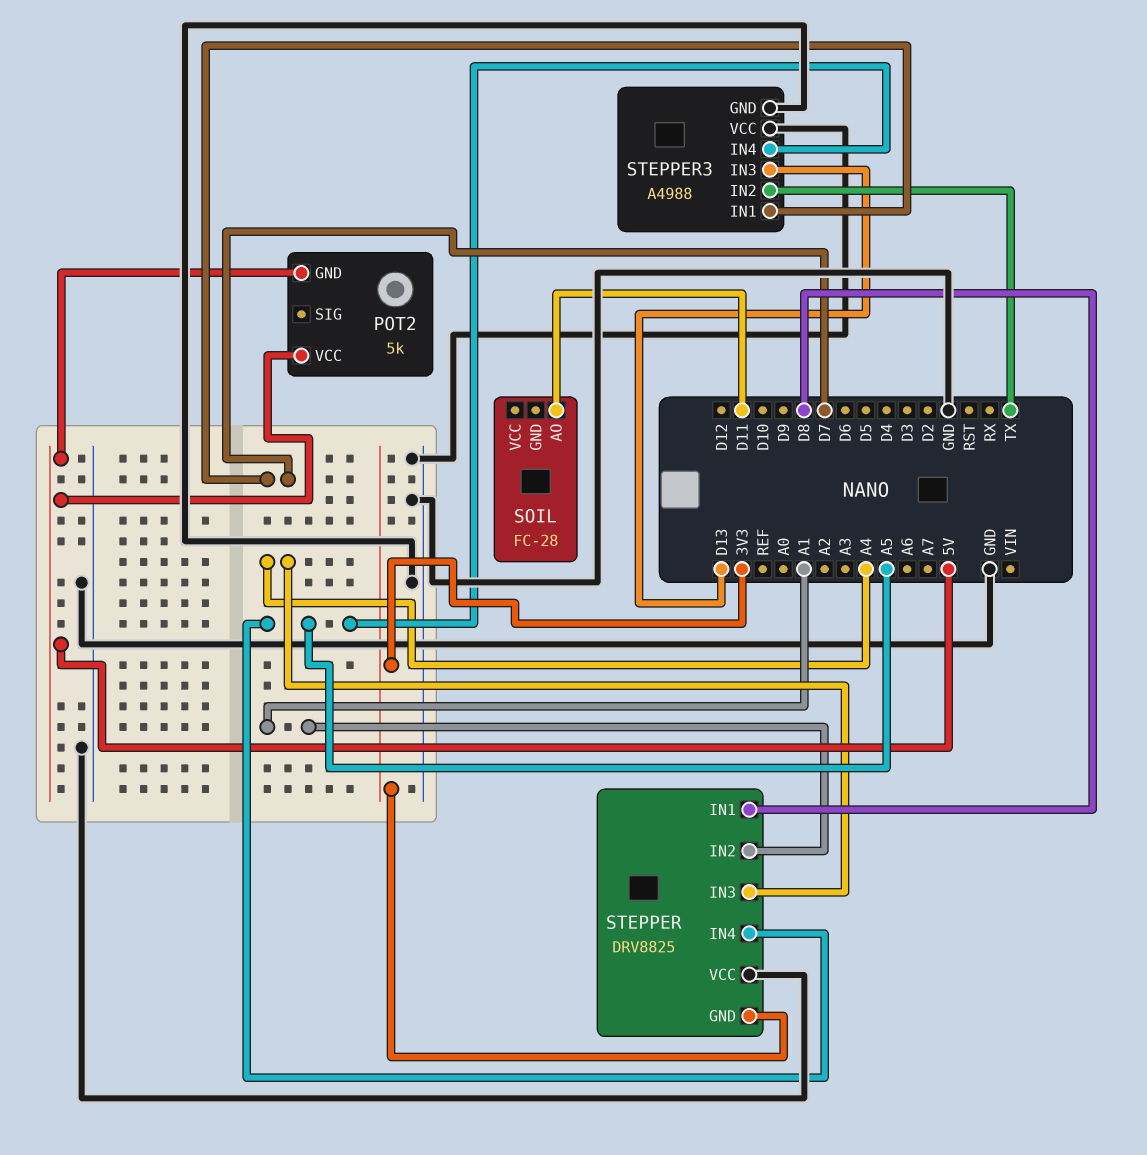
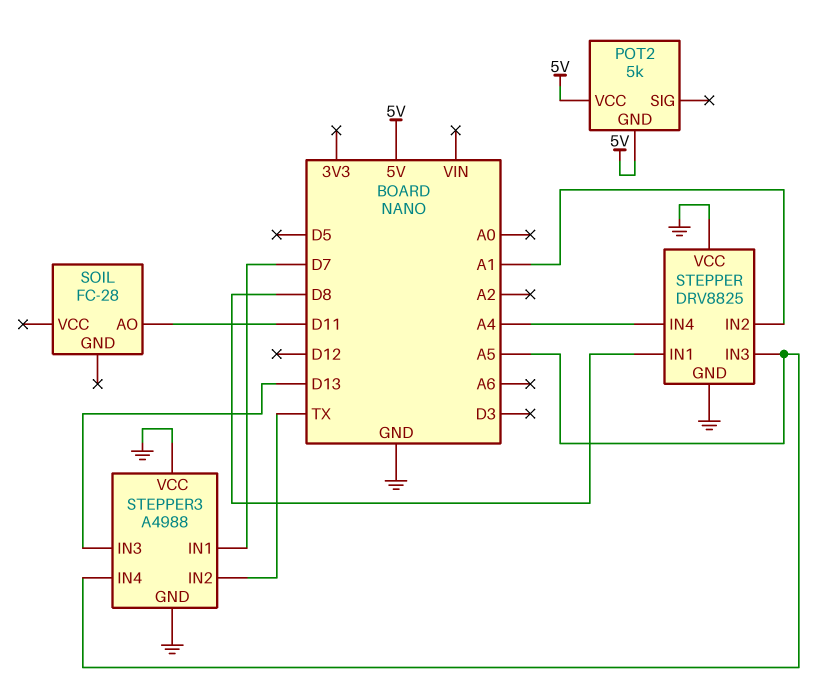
STEPPER pin GND: 3V3 -> GND
STEPPER pin IN3: A4 -> A5
STEPPER pin IN4: A5 -> A4

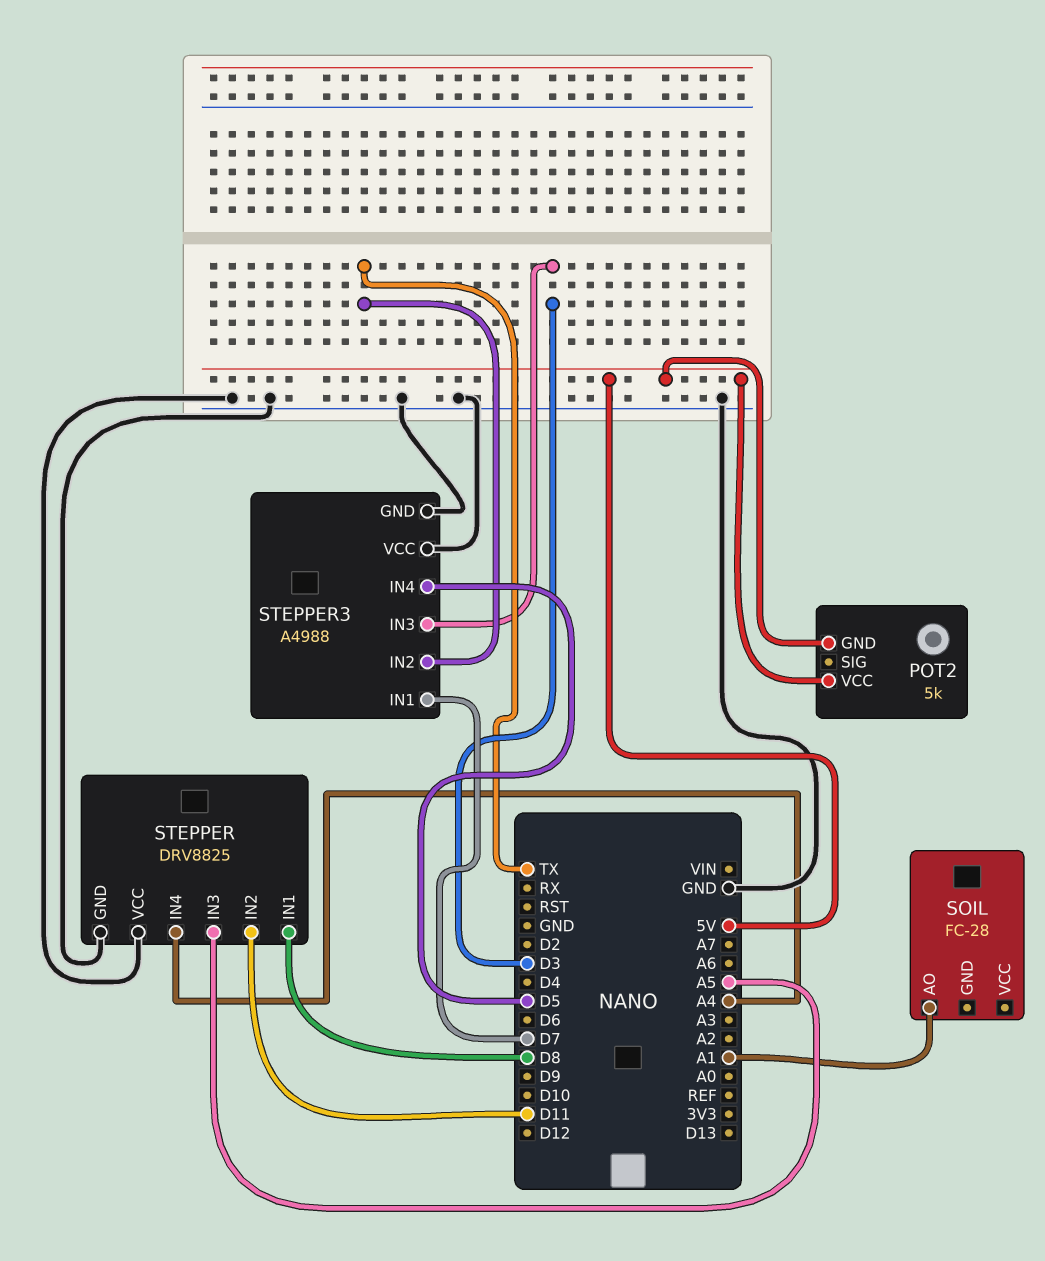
SOIL pin AO: D11 -> A1
STEPPER pin IN2: A1 -> D11
STEPPER3 pin IN3: D13 -> D3
STEPPER3 pin IN4: A5 -> D5

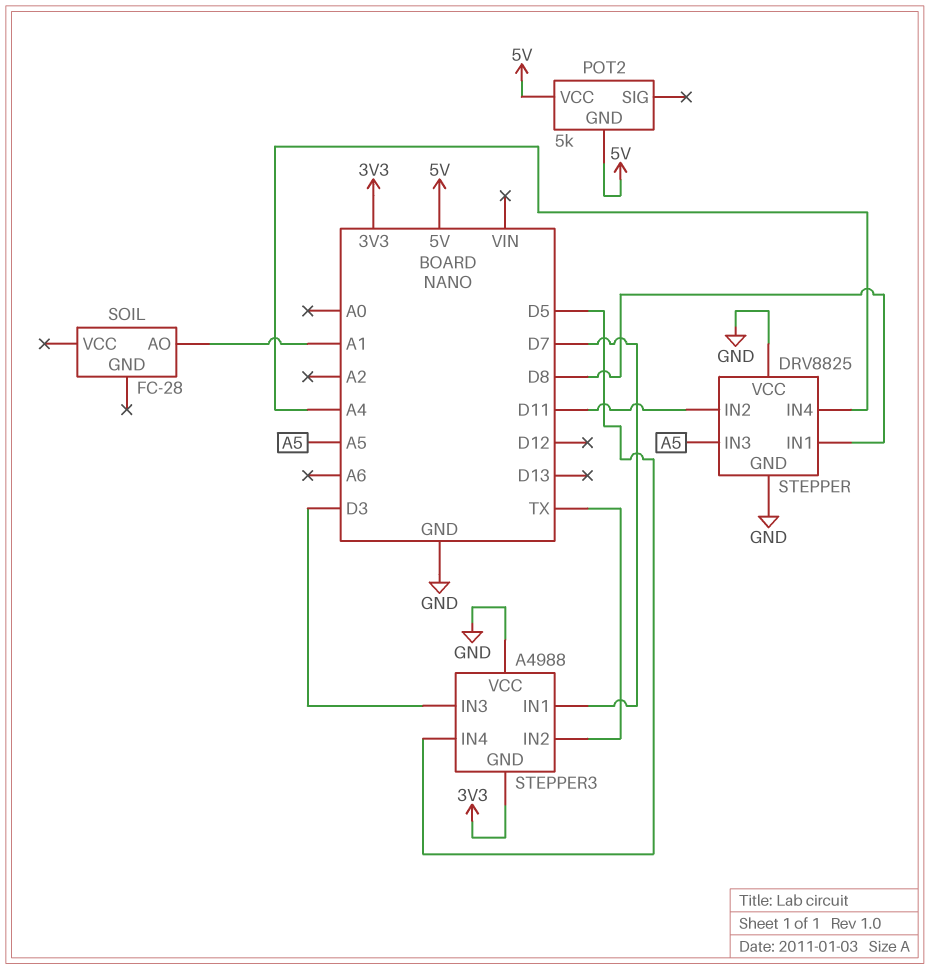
STEPPER3 pin GND: GND -> 3V3

